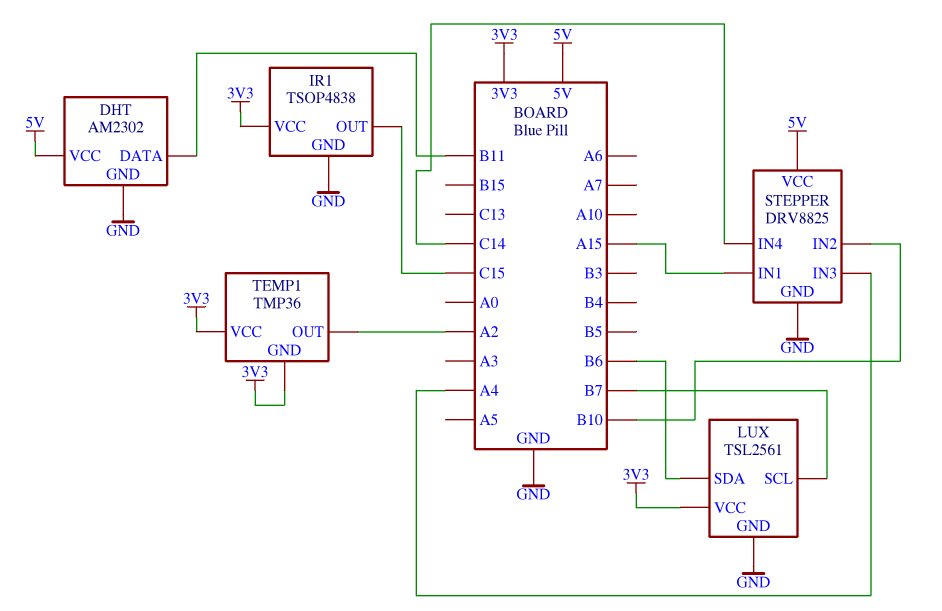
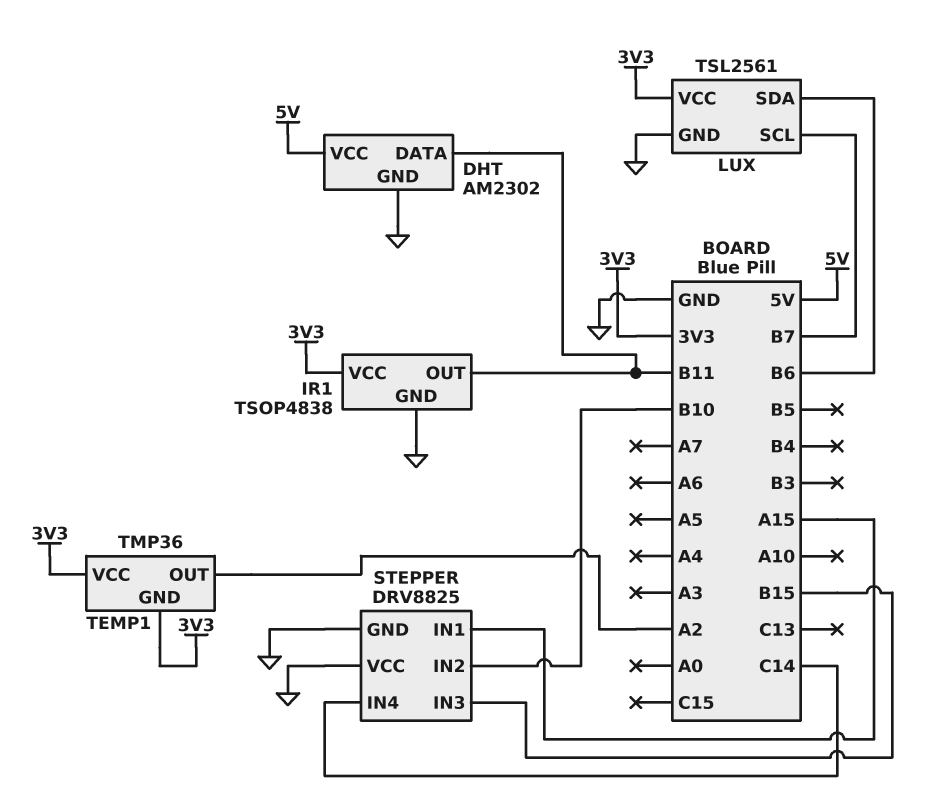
IR1 pin OUT: C15 -> B11
STEPPER pin IN3: A4 -> B15
STEPPER pin VCC: 5V -> GND

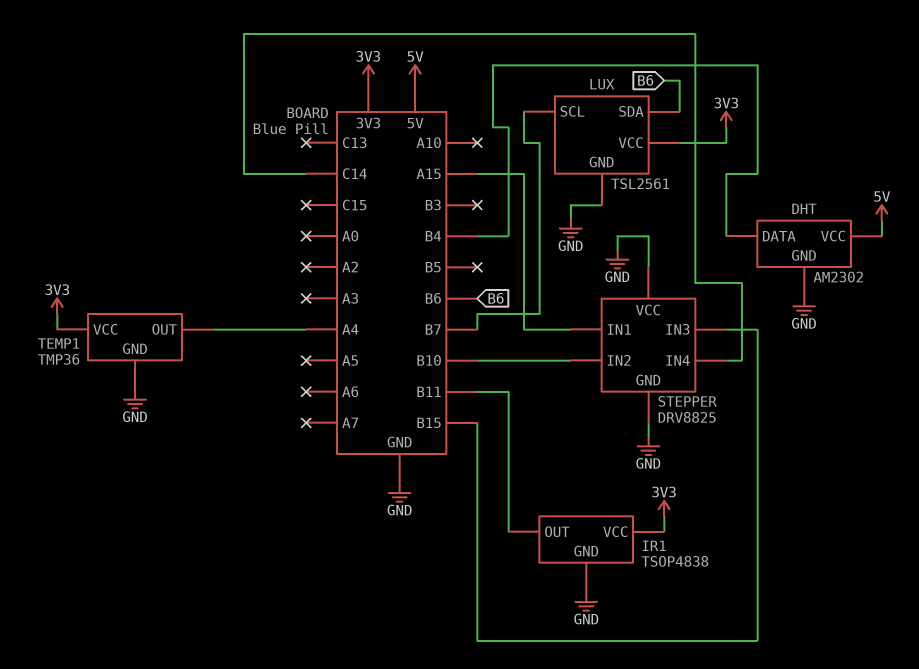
DHT pin DATA: B11 -> B4
TEMP1 pin GND: 3V3 -> GND
TEMP1 pin OUT: A2 -> A4

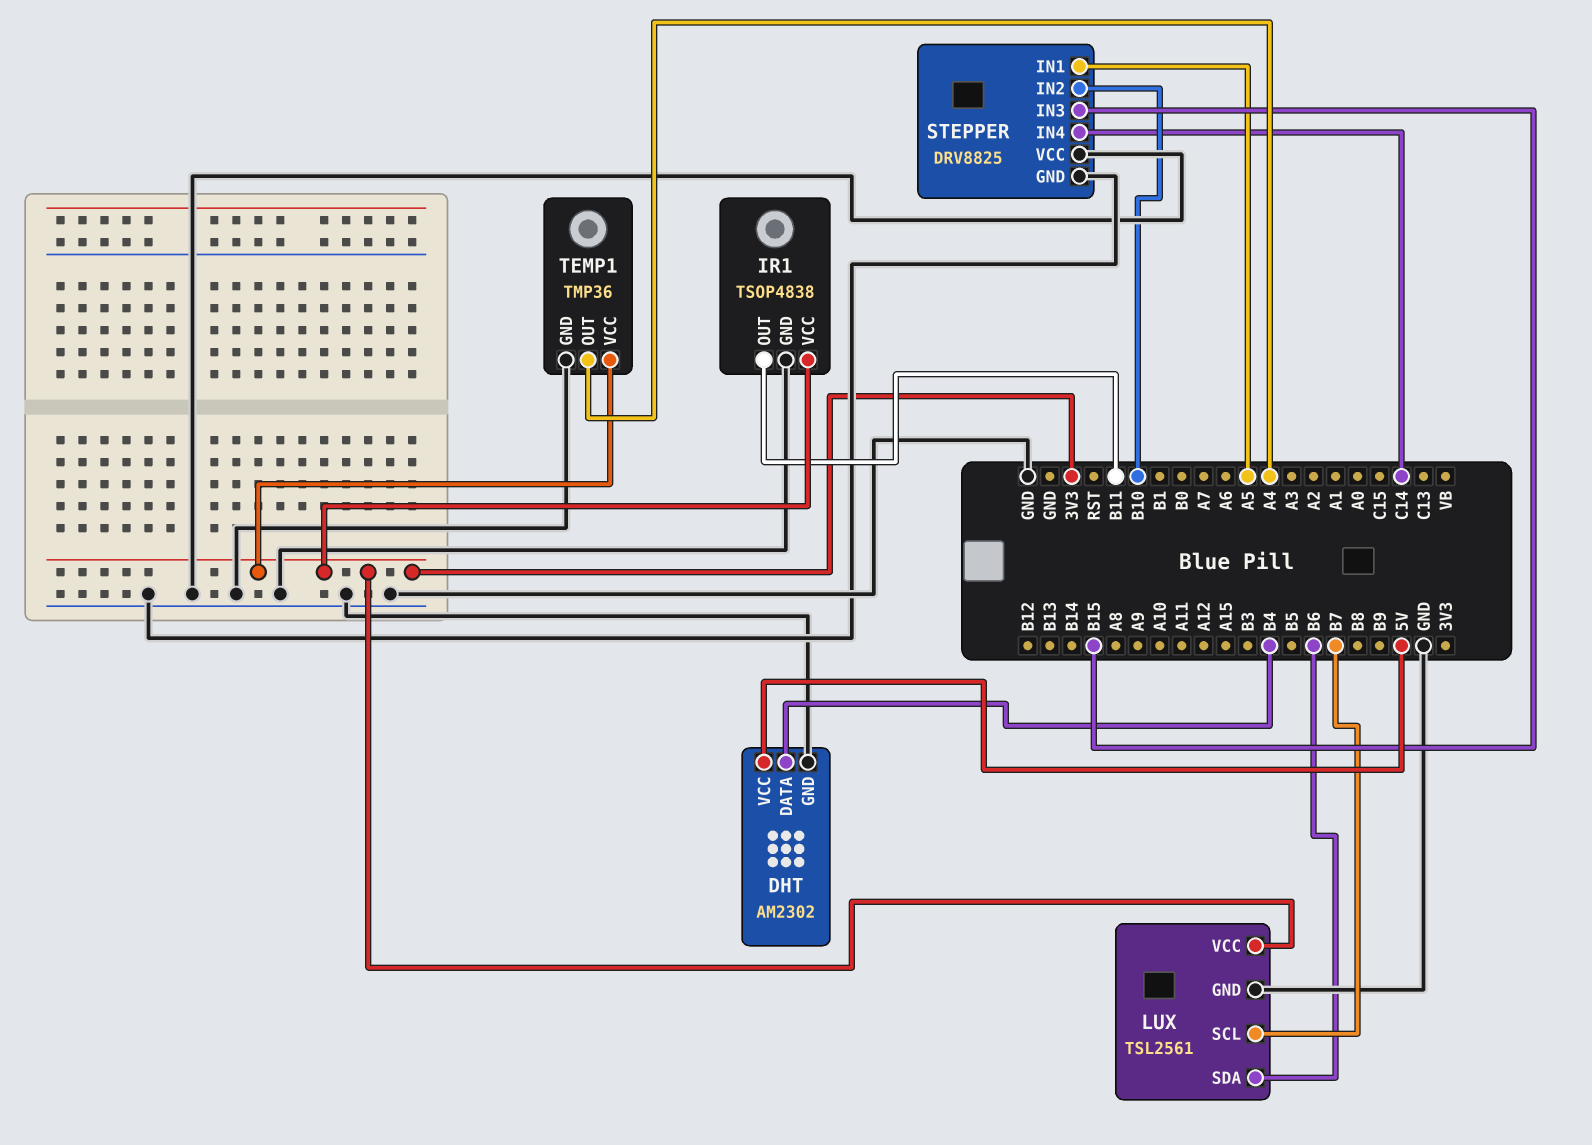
STEPPER pin IN1: A15 -> A5

